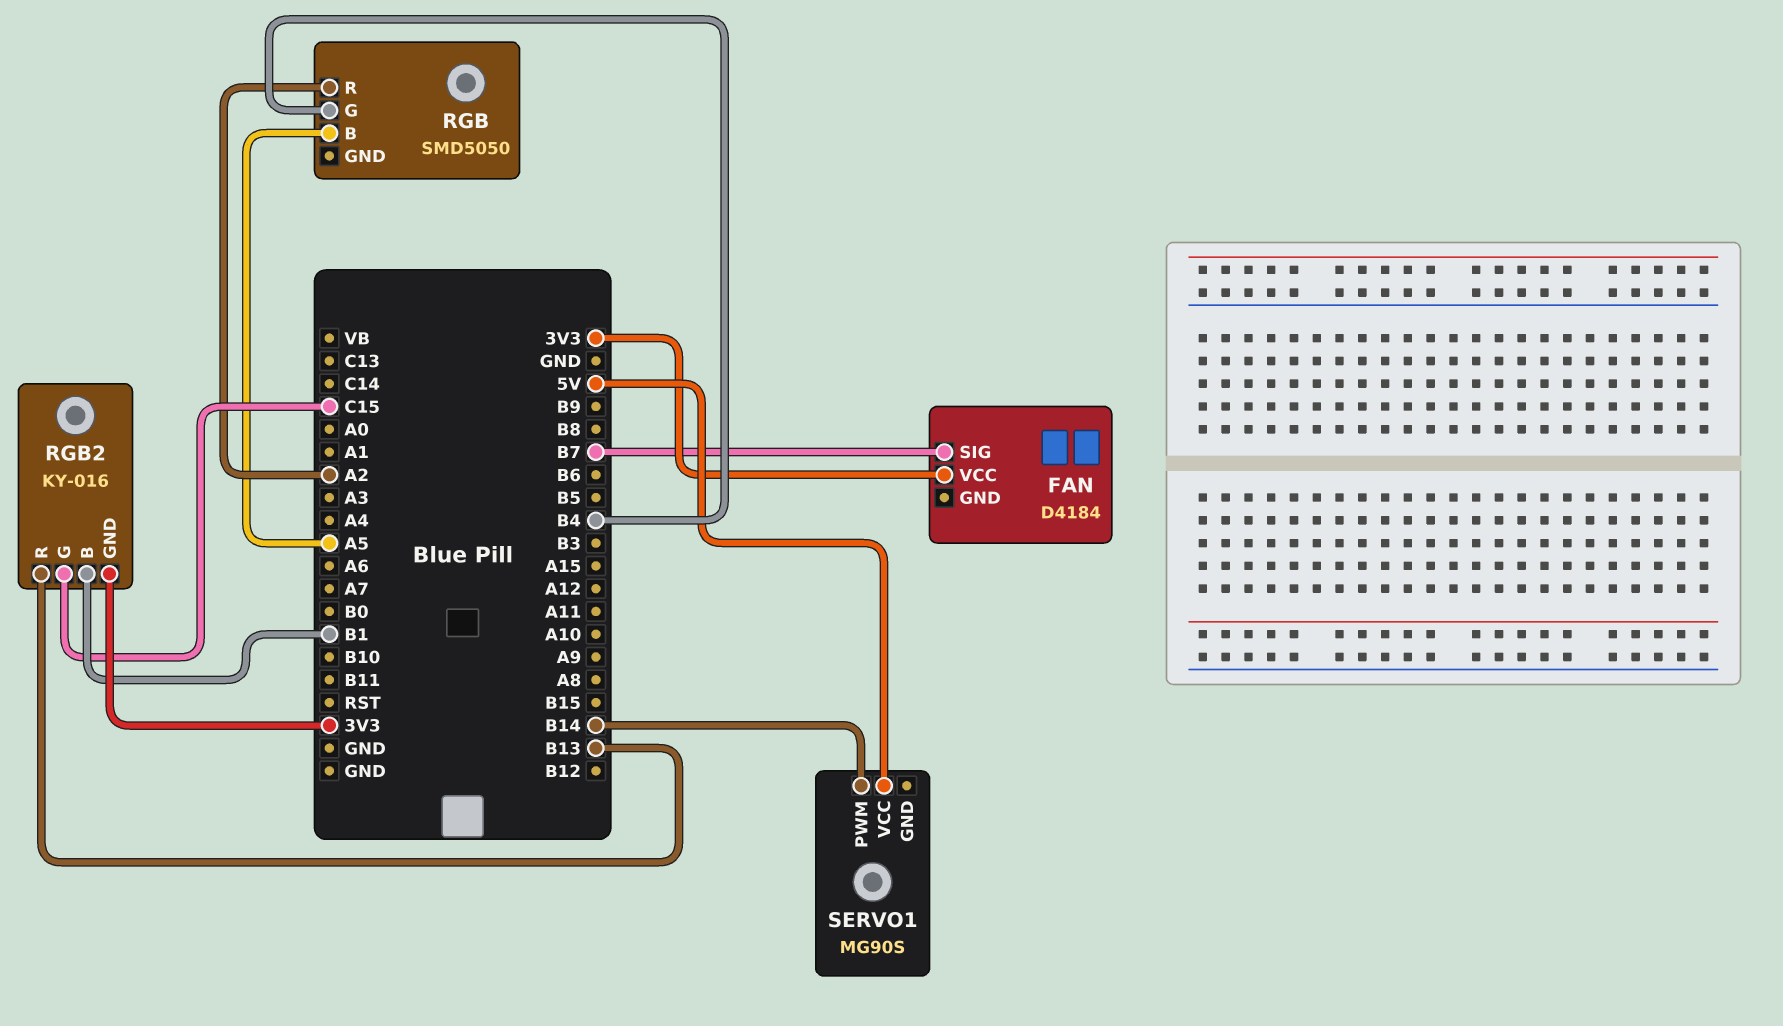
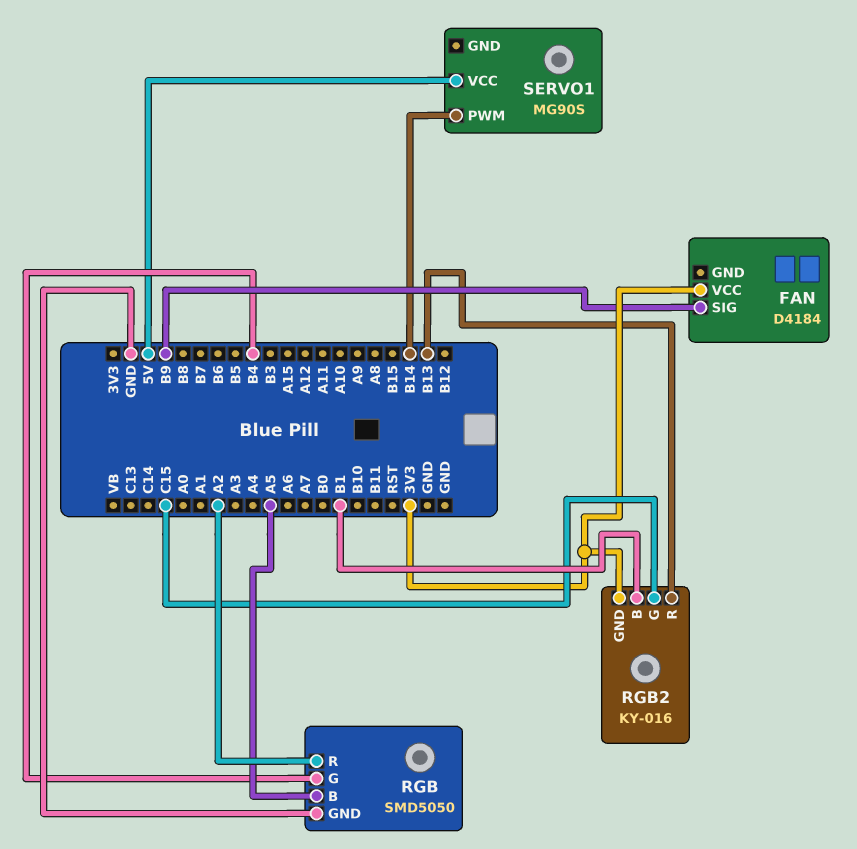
FAN pin SIG: B7 -> B9
RGB pin GND: none -> GND

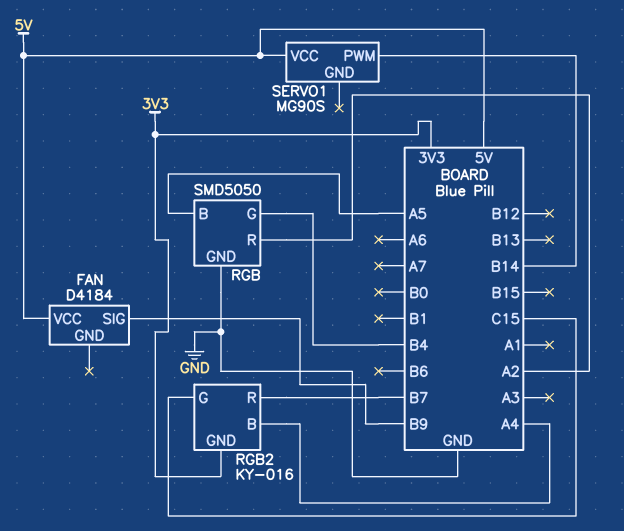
FAN pin VCC: 3V3 -> 5V
RGB2 pin B: B1 -> A4
RGB2 pin R: B13 -> B7

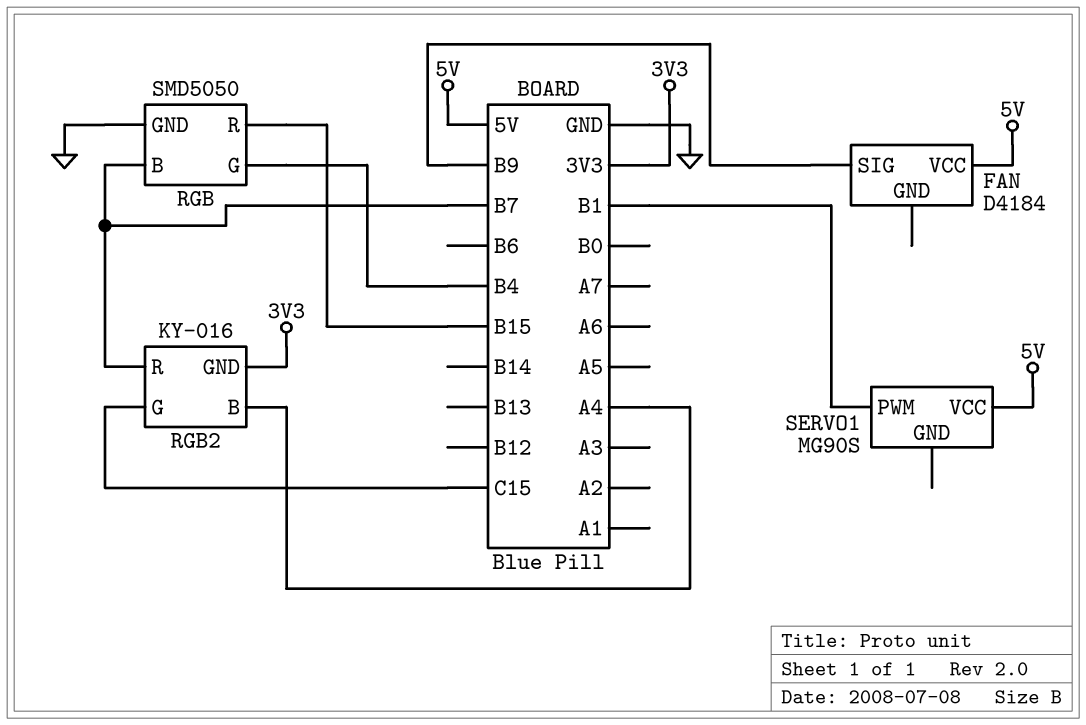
RGB pin B: A5 -> B7
RGB pin R: A2 -> B15
SERVO1 pin PWM: B14 -> B1

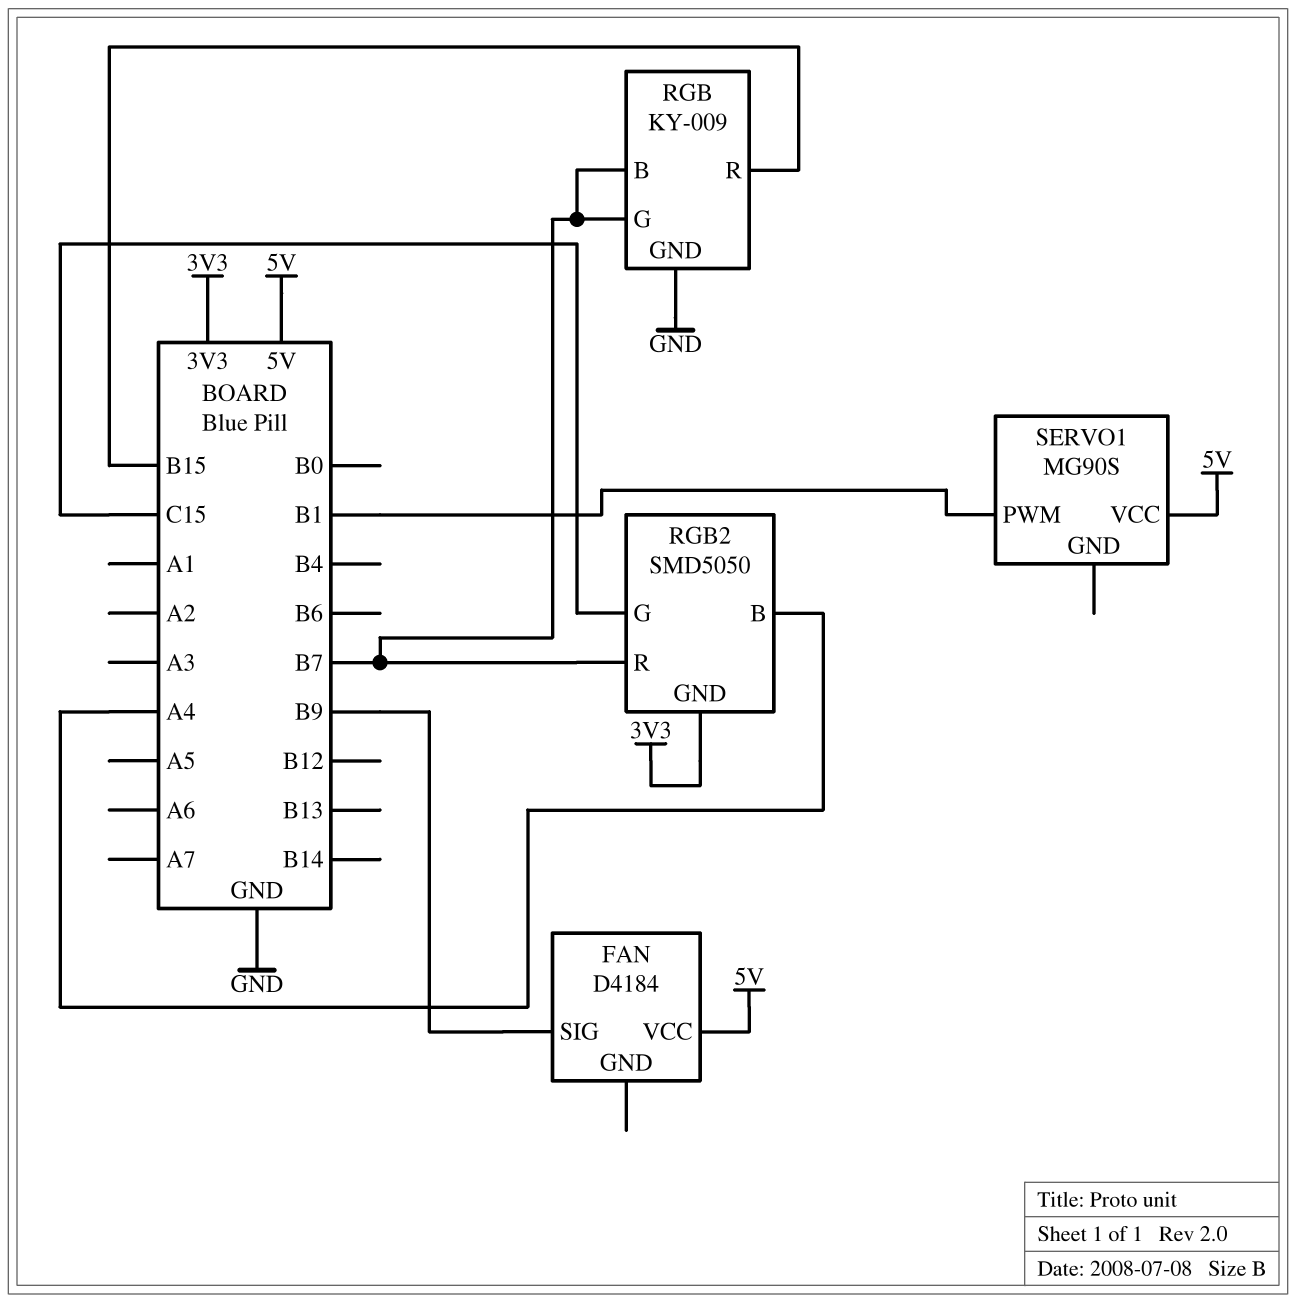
RGB: SMD5050 -> KY-009
RGB pin G: B4 -> B7
RGB2: KY-016 -> SMD5050

